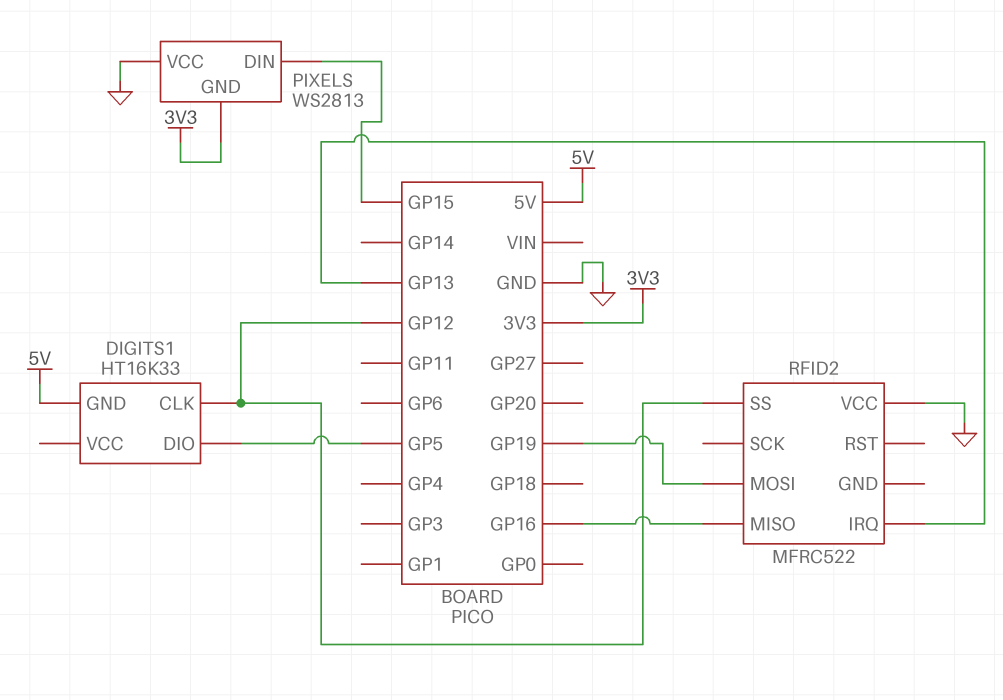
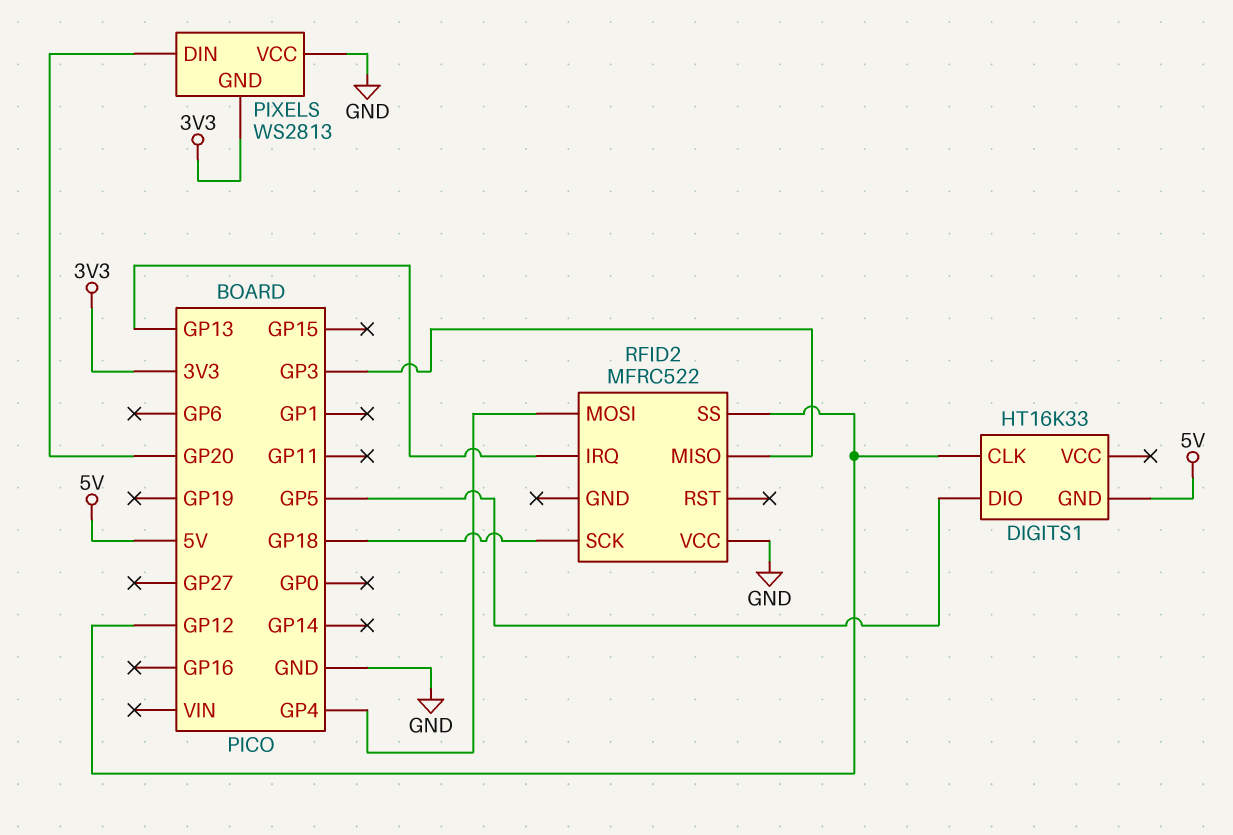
PIXELS pin DIN: GP15 -> GP20
RFID2 pin MISO: GP16 -> GP3
RFID2 pin MOSI: GP19 -> GP4
RFID2 pin SCK: none -> GP18

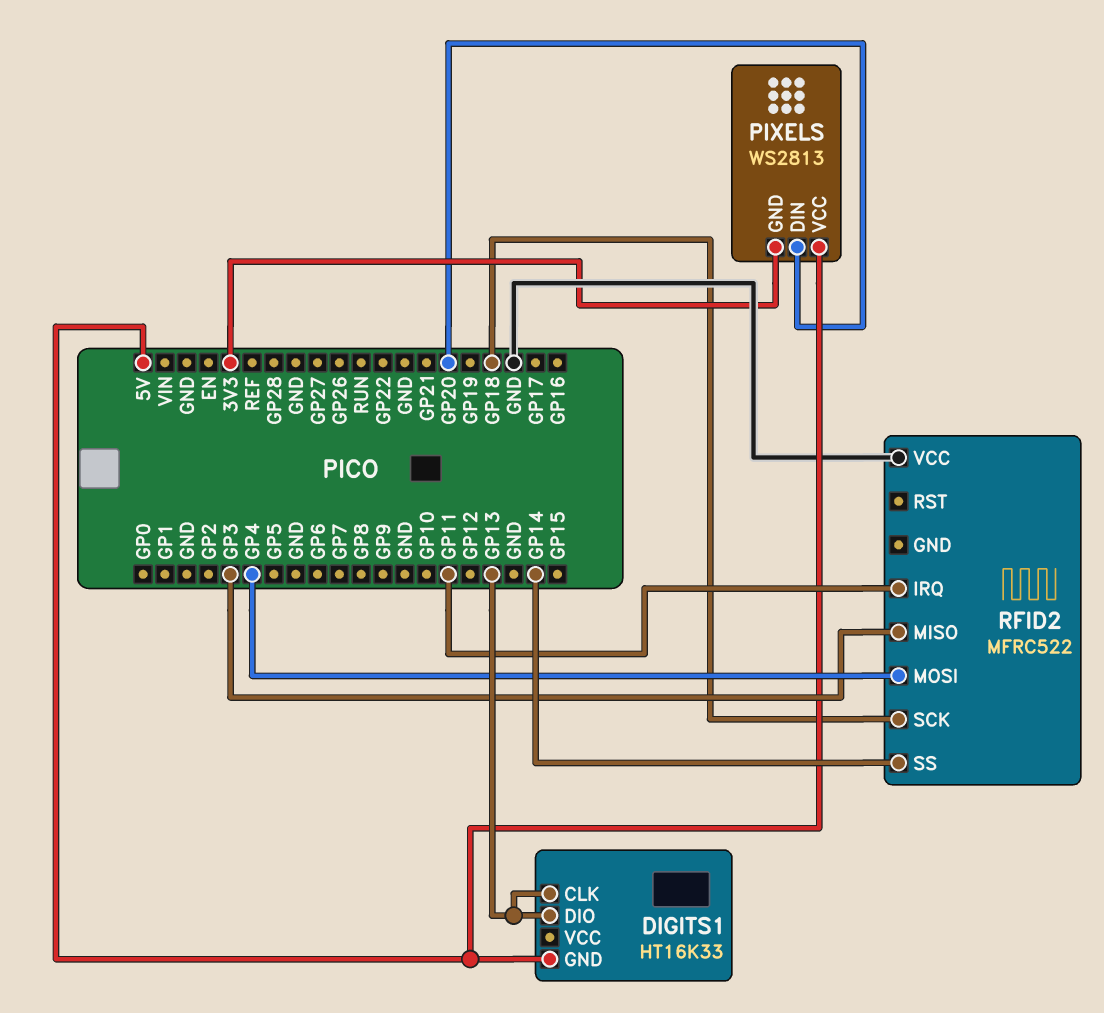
DIGITS1 pin CLK: GP12 -> GP13
DIGITS1 pin DIO: GP5 -> GP13
PIXELS pin VCC: GND -> 5V
RFID2 pin IRQ: GP13 -> GP11
RFID2 pin SS: GP12 -> GP14

